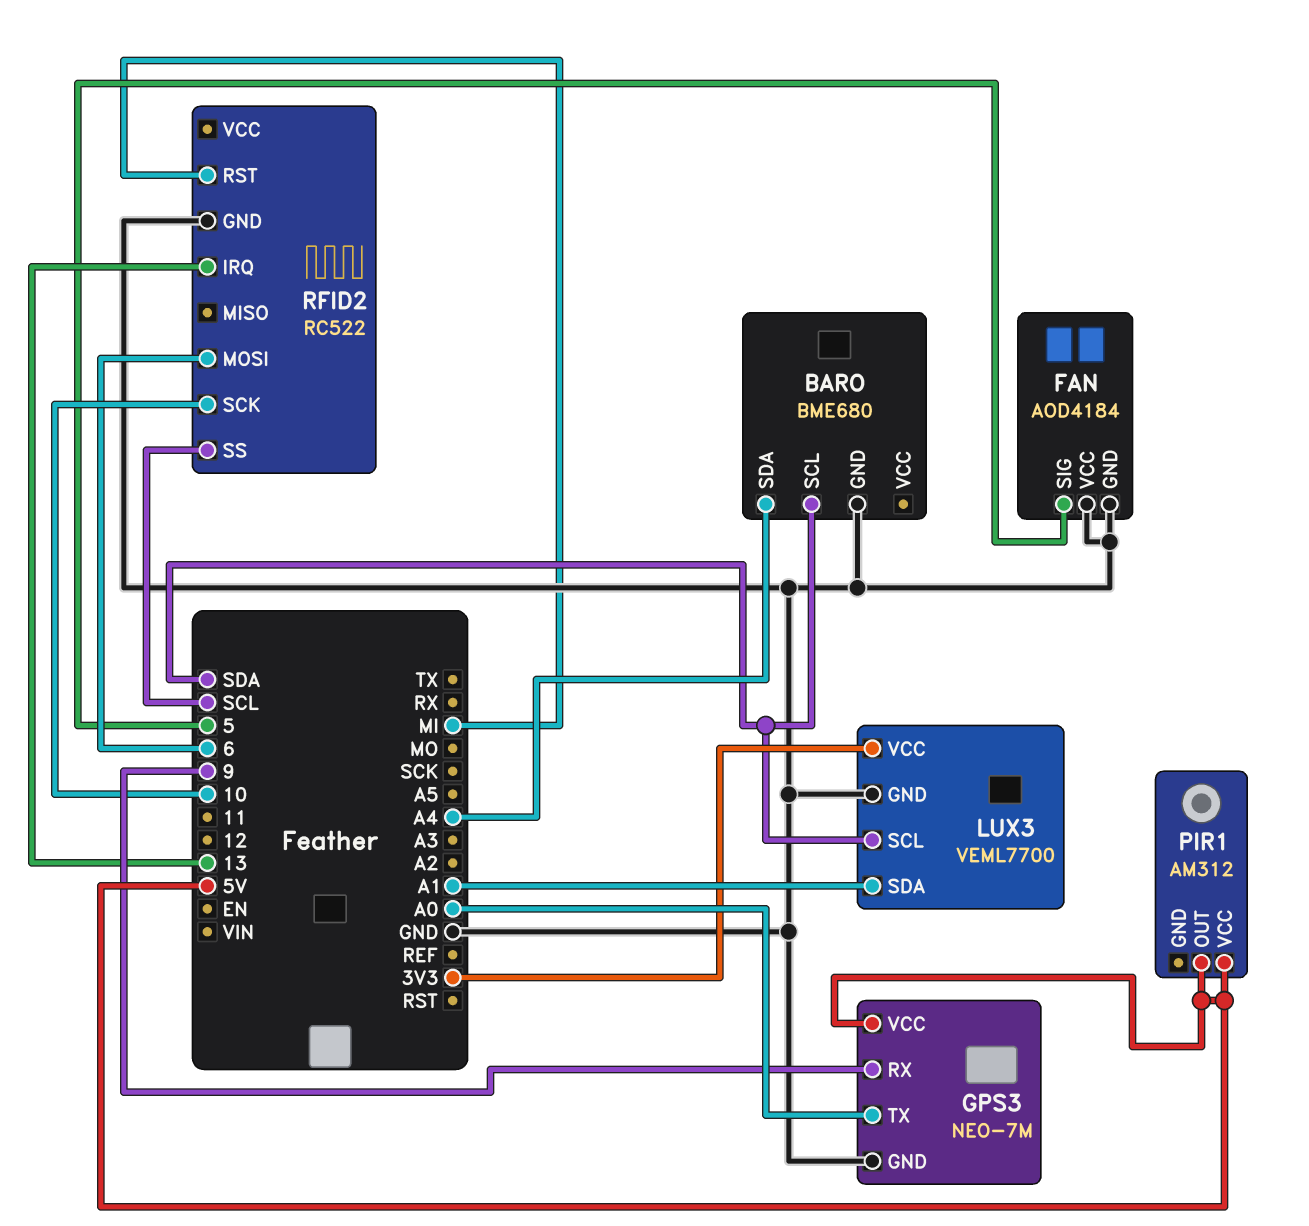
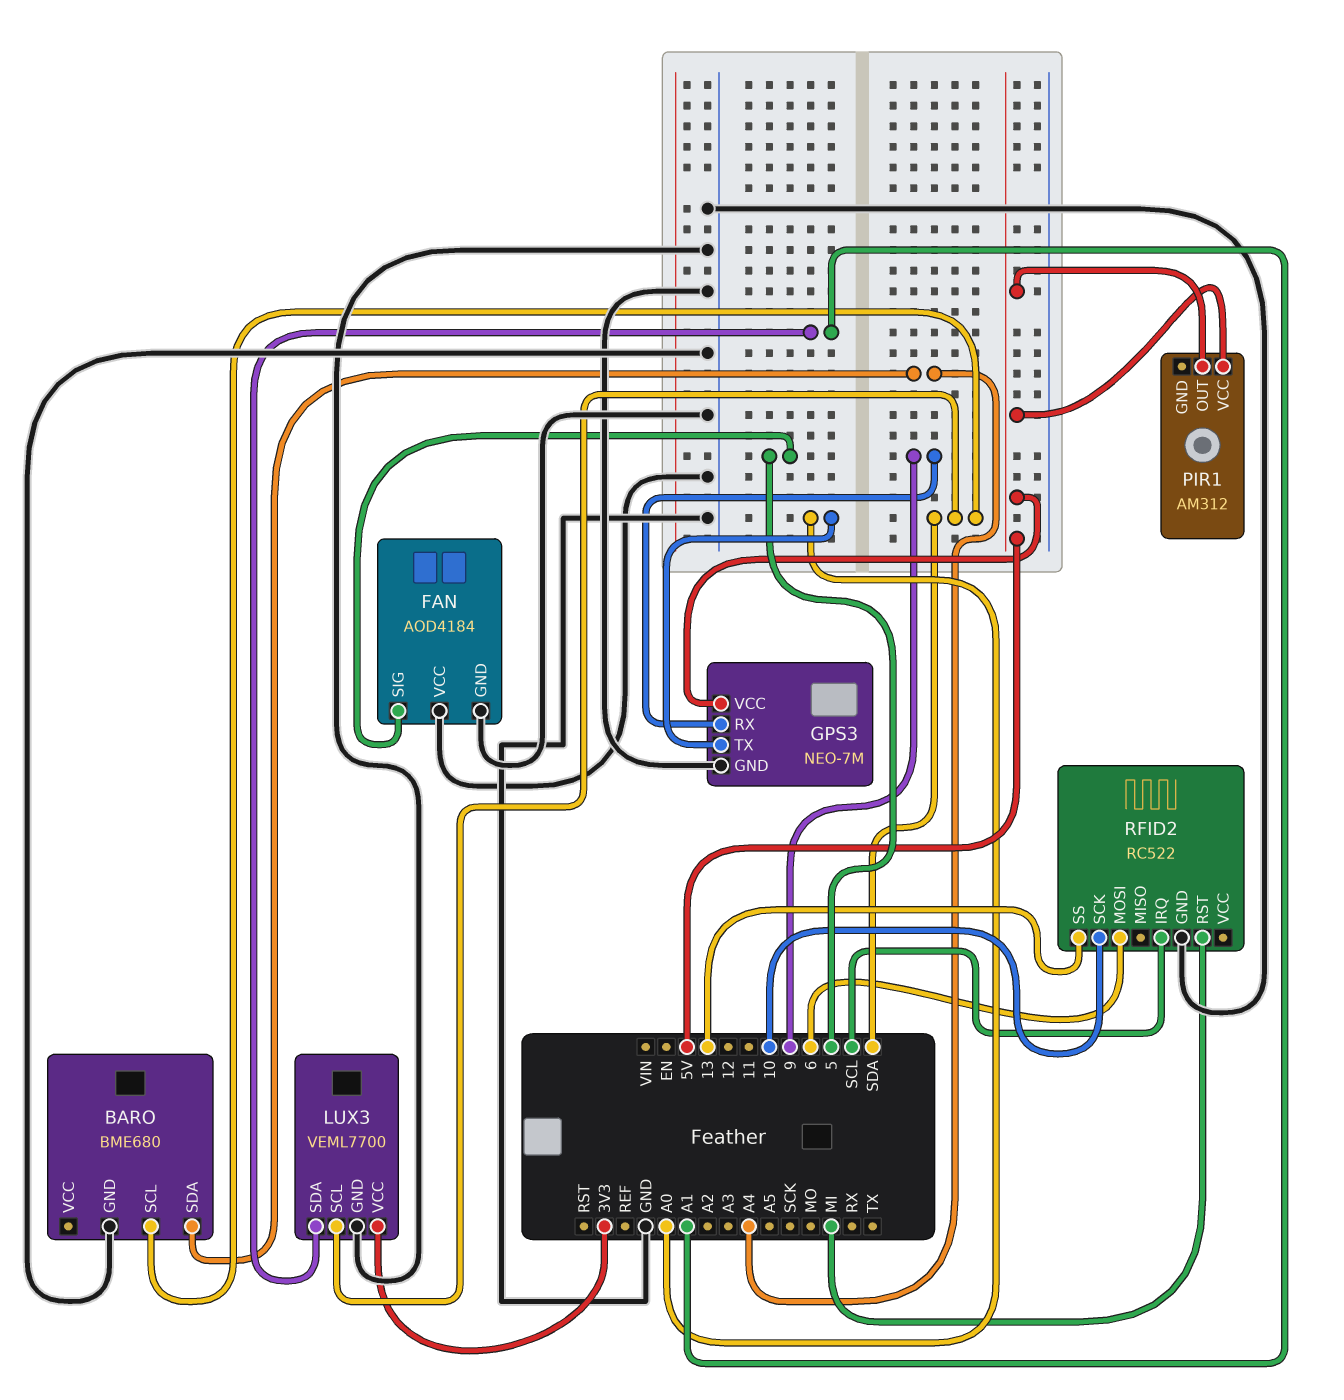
RFID2 pin IRQ: 13 -> SCL
RFID2 pin SS: SCL -> 13

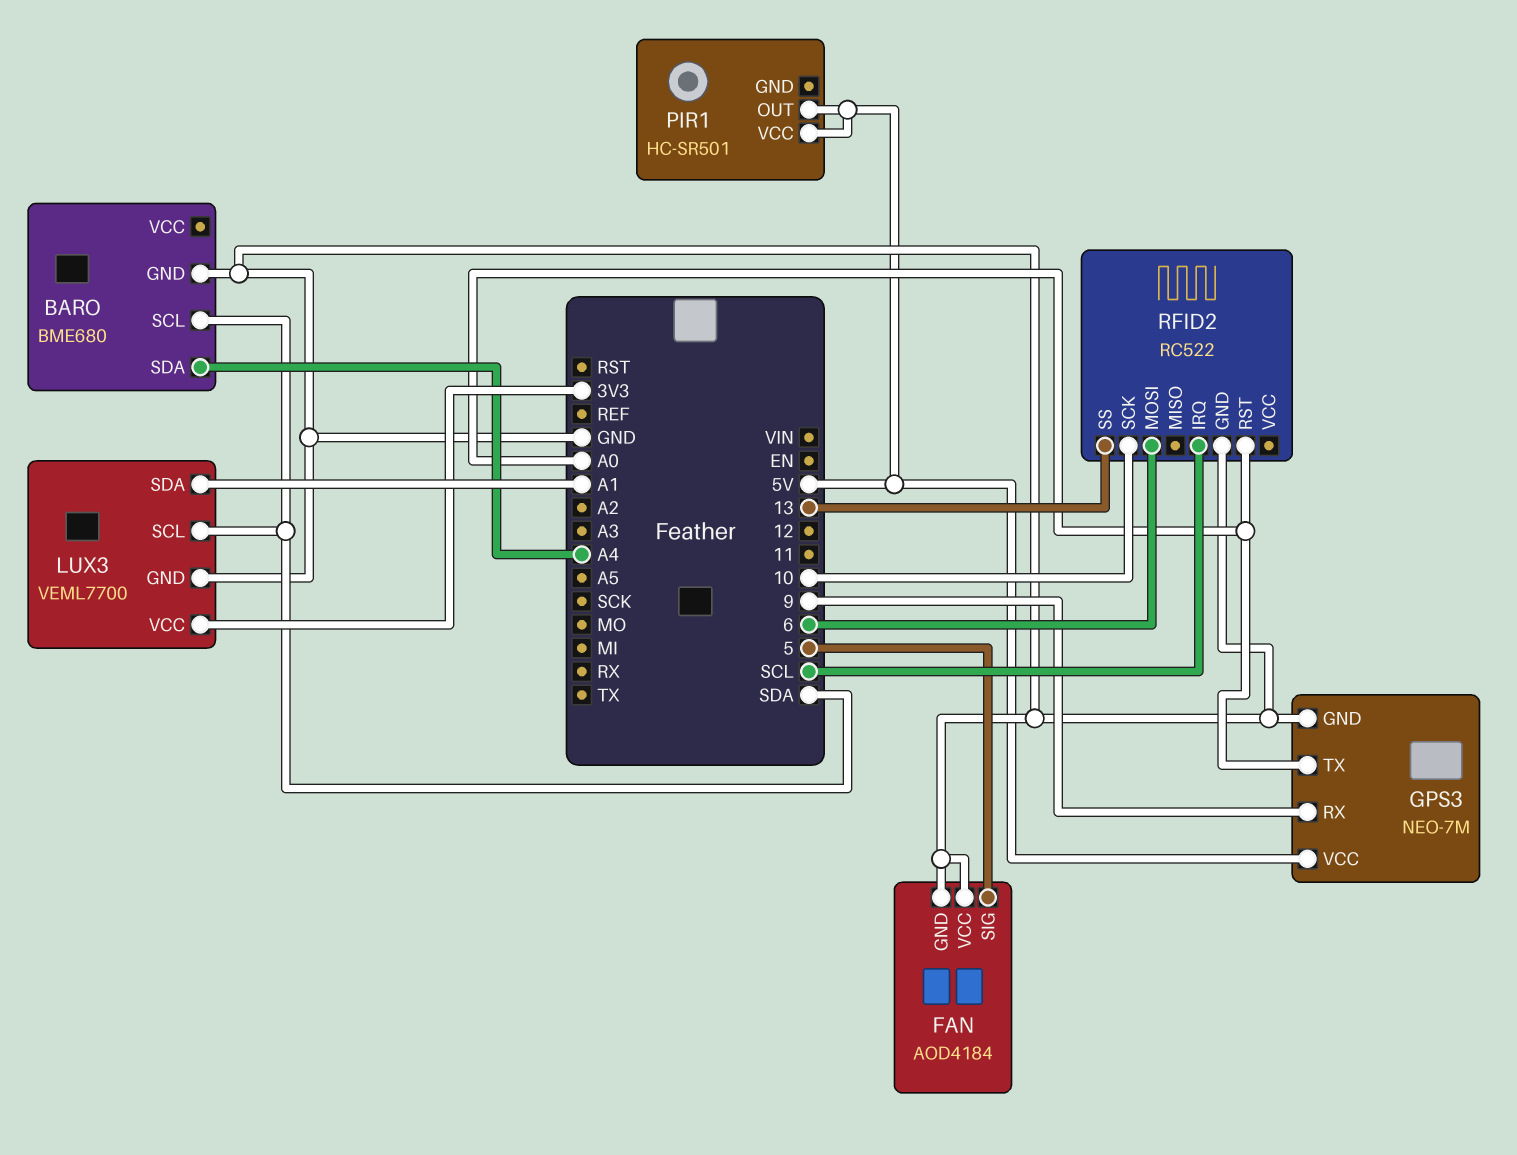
PIR1: AM312 -> HC-SR501
RFID2 pin RST: MI -> A0

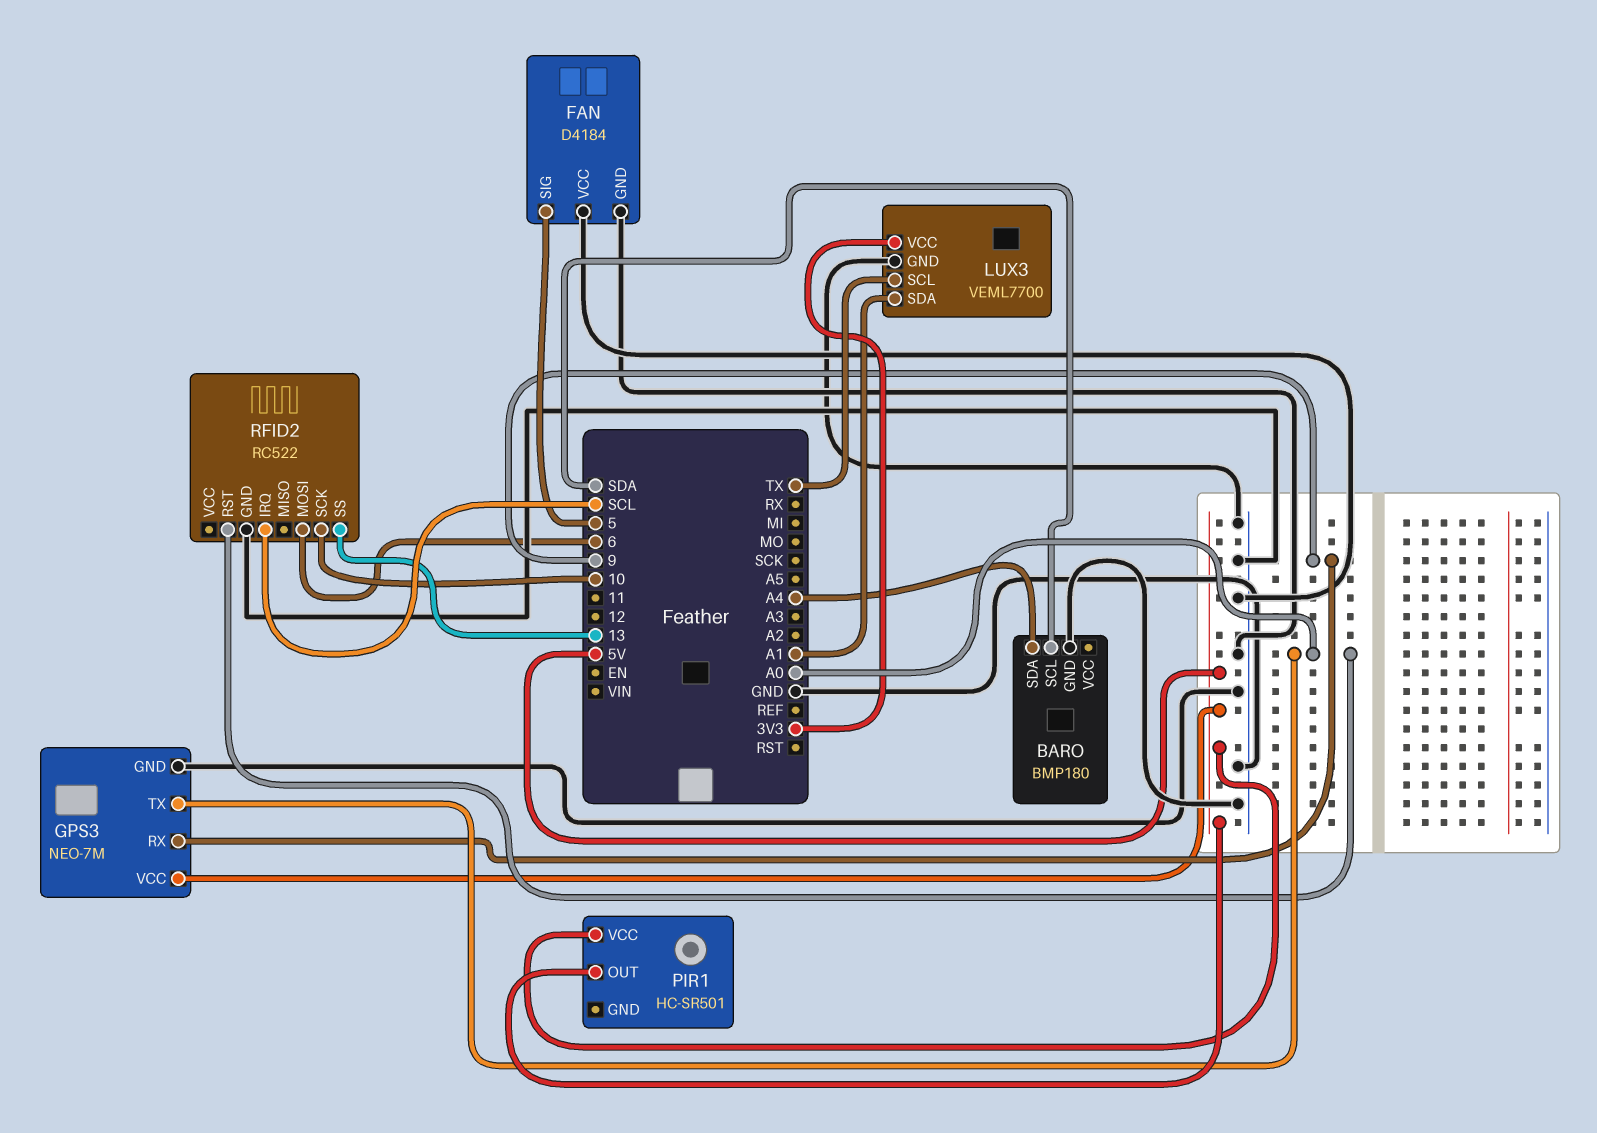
BARO: BME680 -> BMP180
FAN: AOD4184 -> D4184
LUX3 pin SCL: SDA -> TX

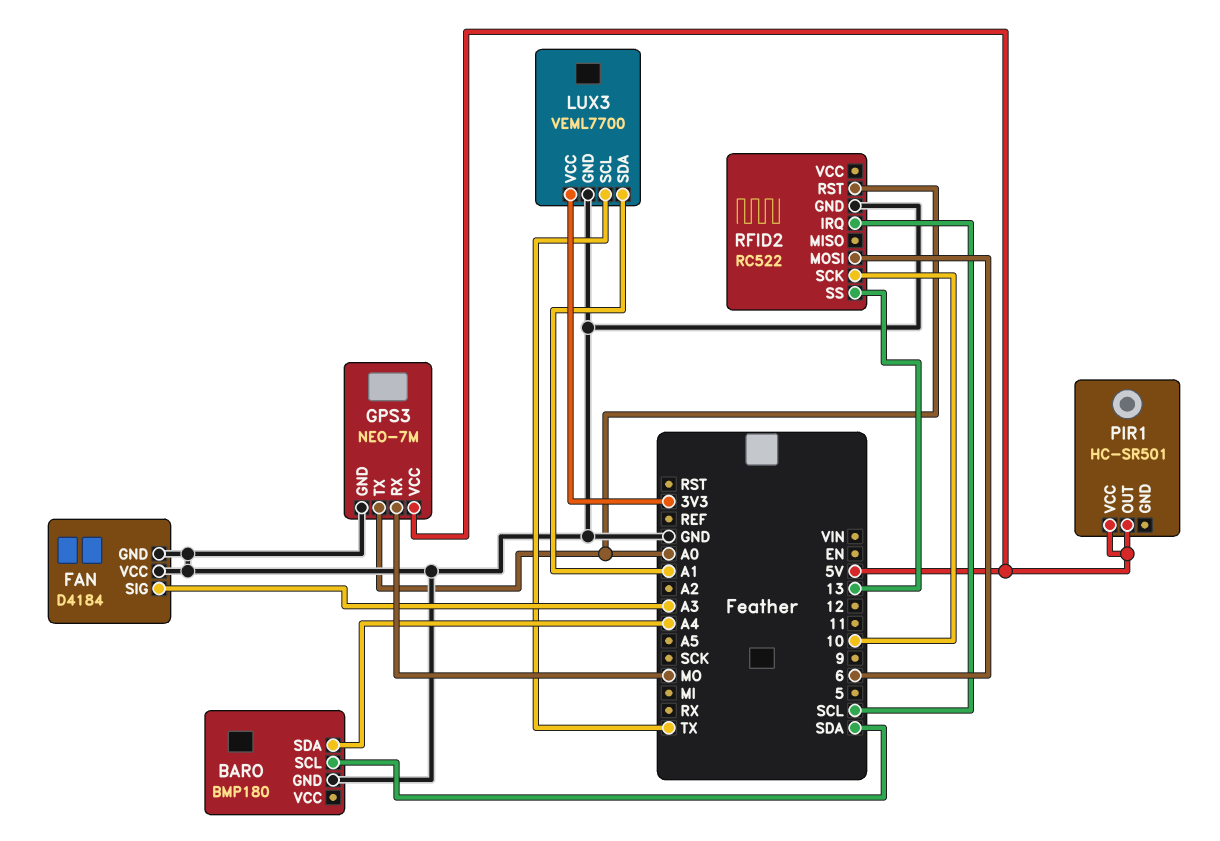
FAN pin SIG: 5 -> A3
GPS3 pin RX: 9 -> MO

